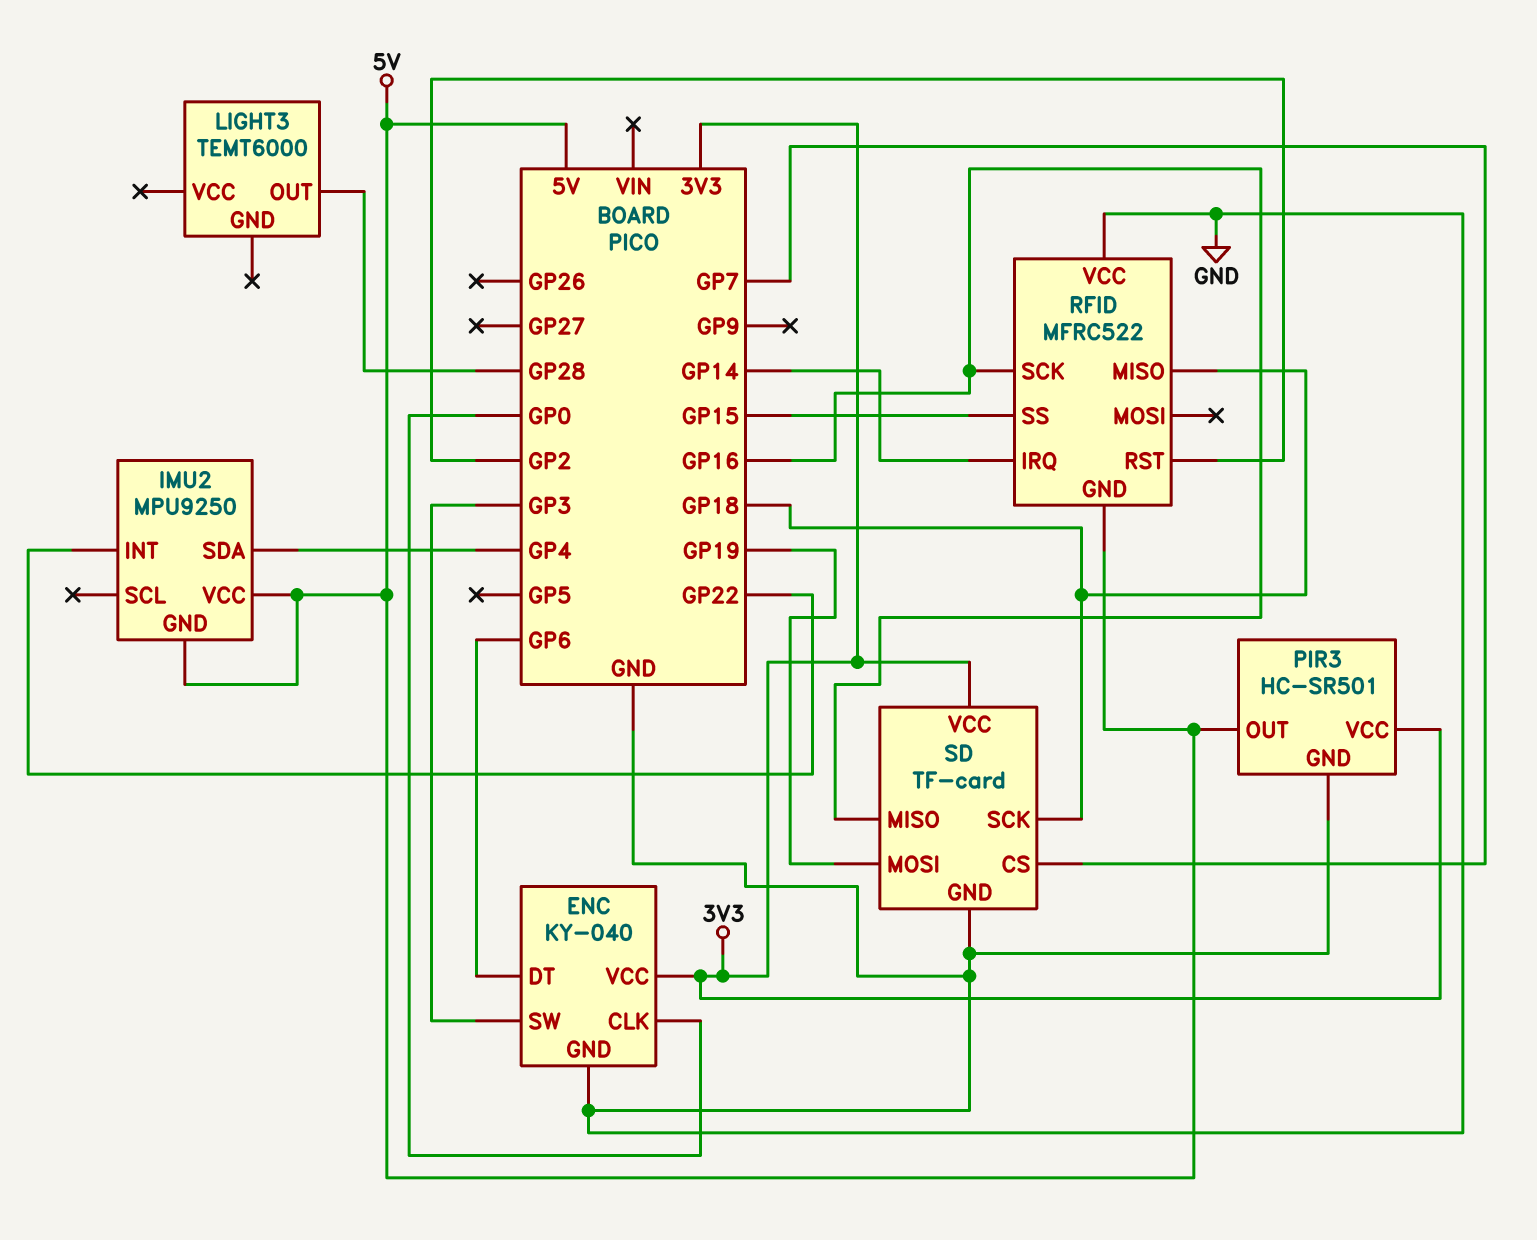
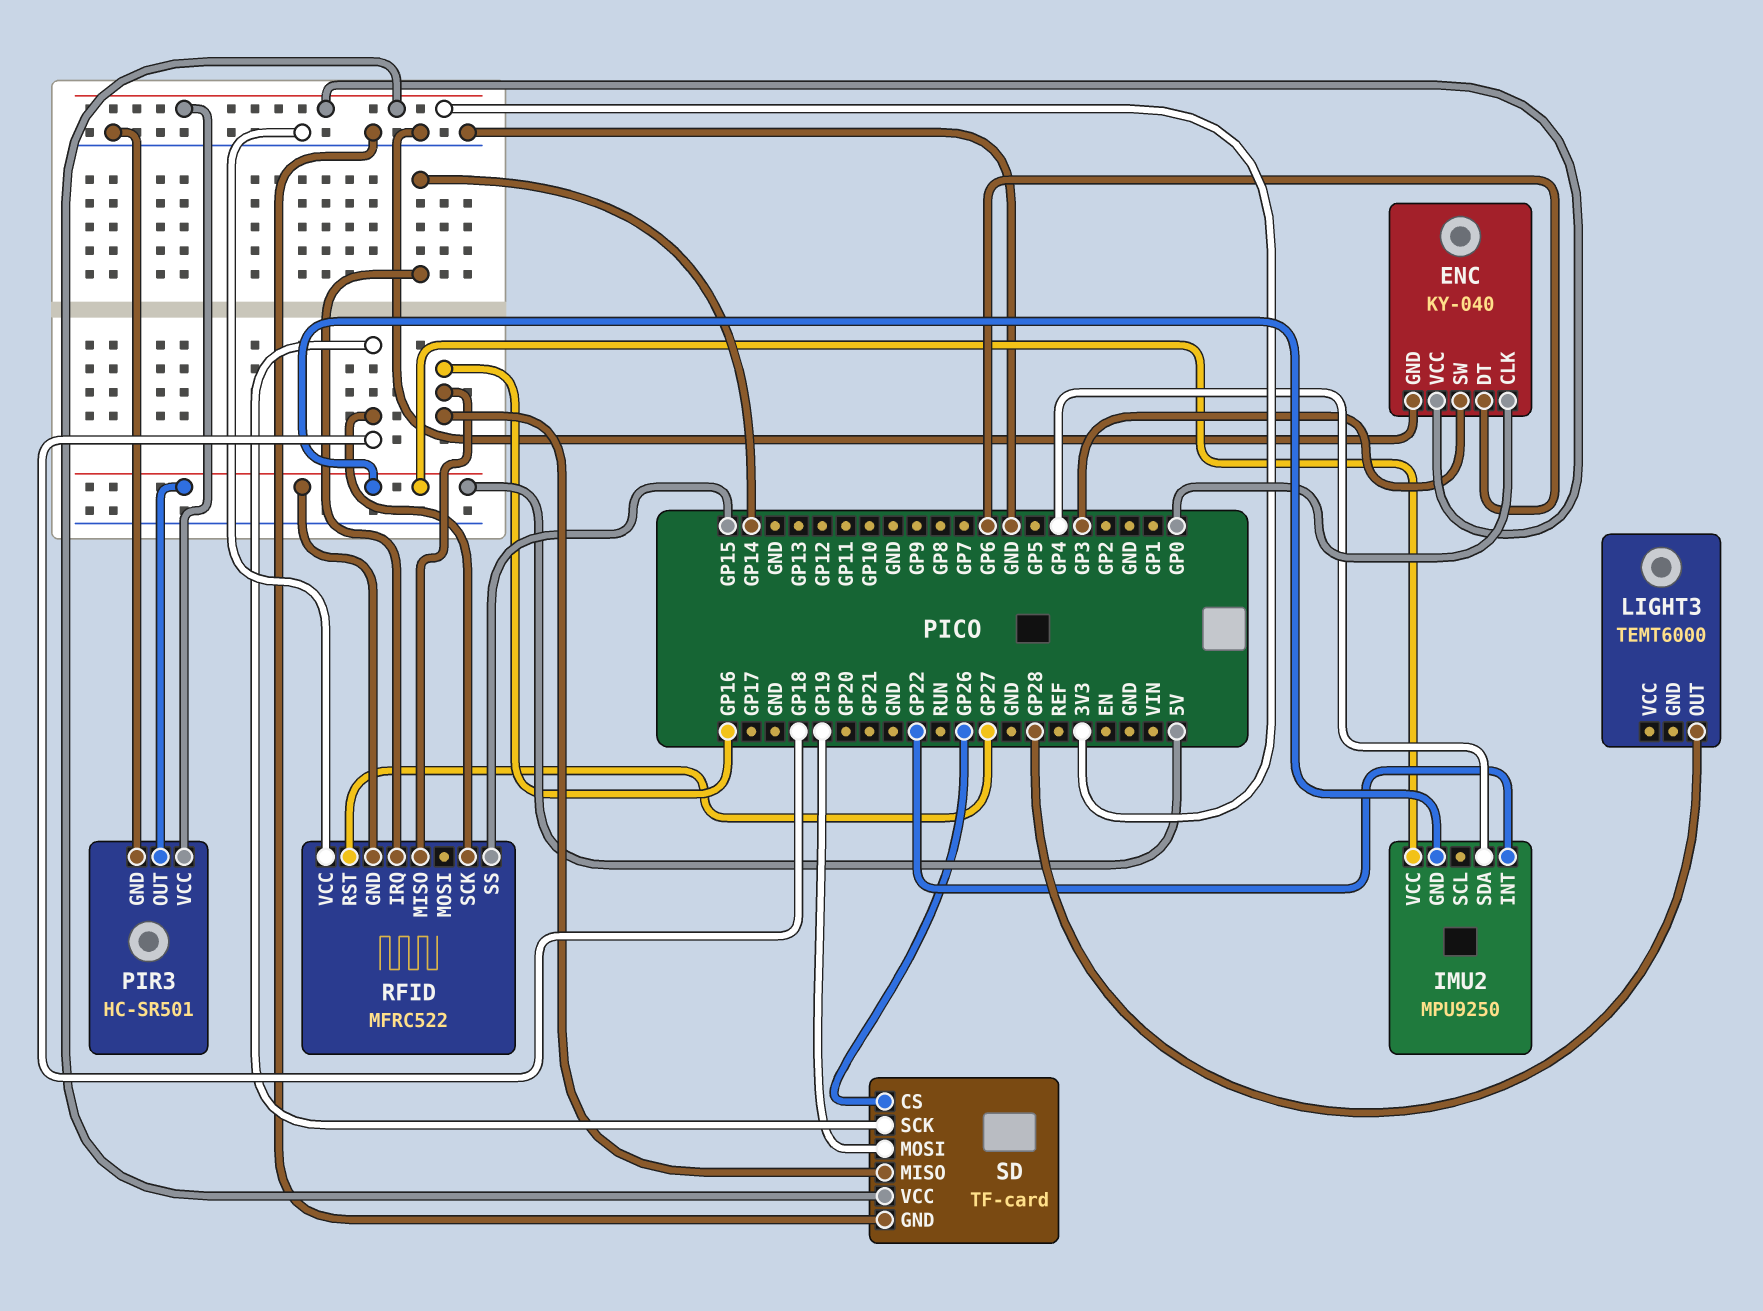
RFID pin MISO: GP18 -> GP16
RFID pin RST: GP2 -> GP27
RFID pin SCK: GP16 -> GP18
SD pin CS: GP7 -> GP26

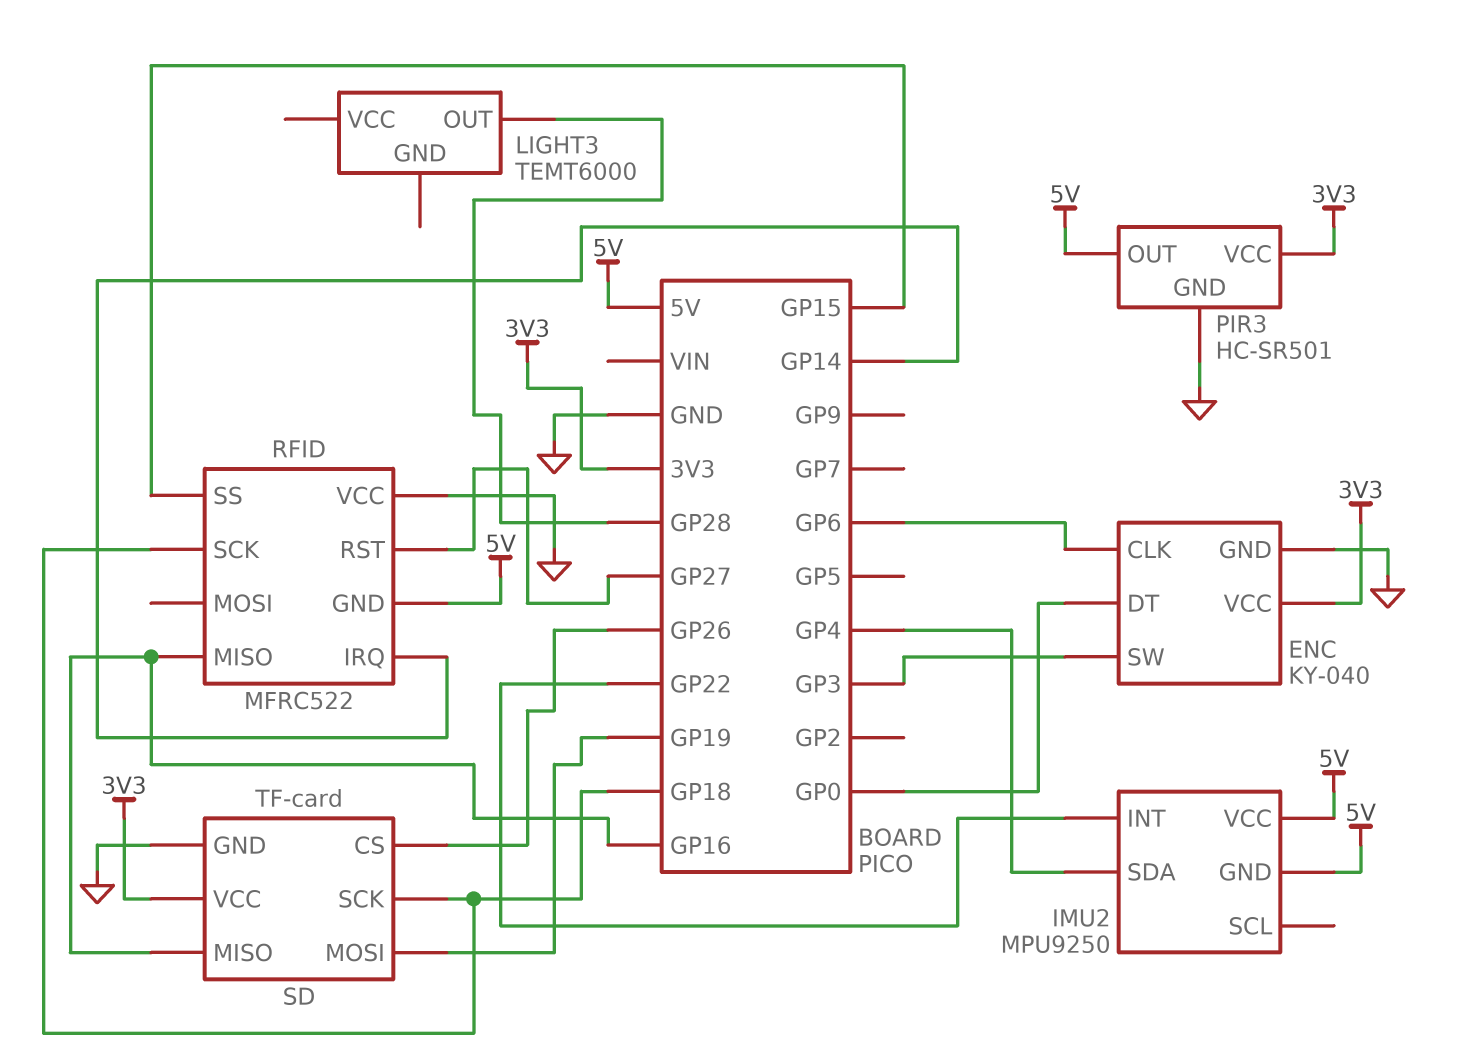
ENC pin CLK: GP0 -> GP6
ENC pin DT: GP6 -> GP0

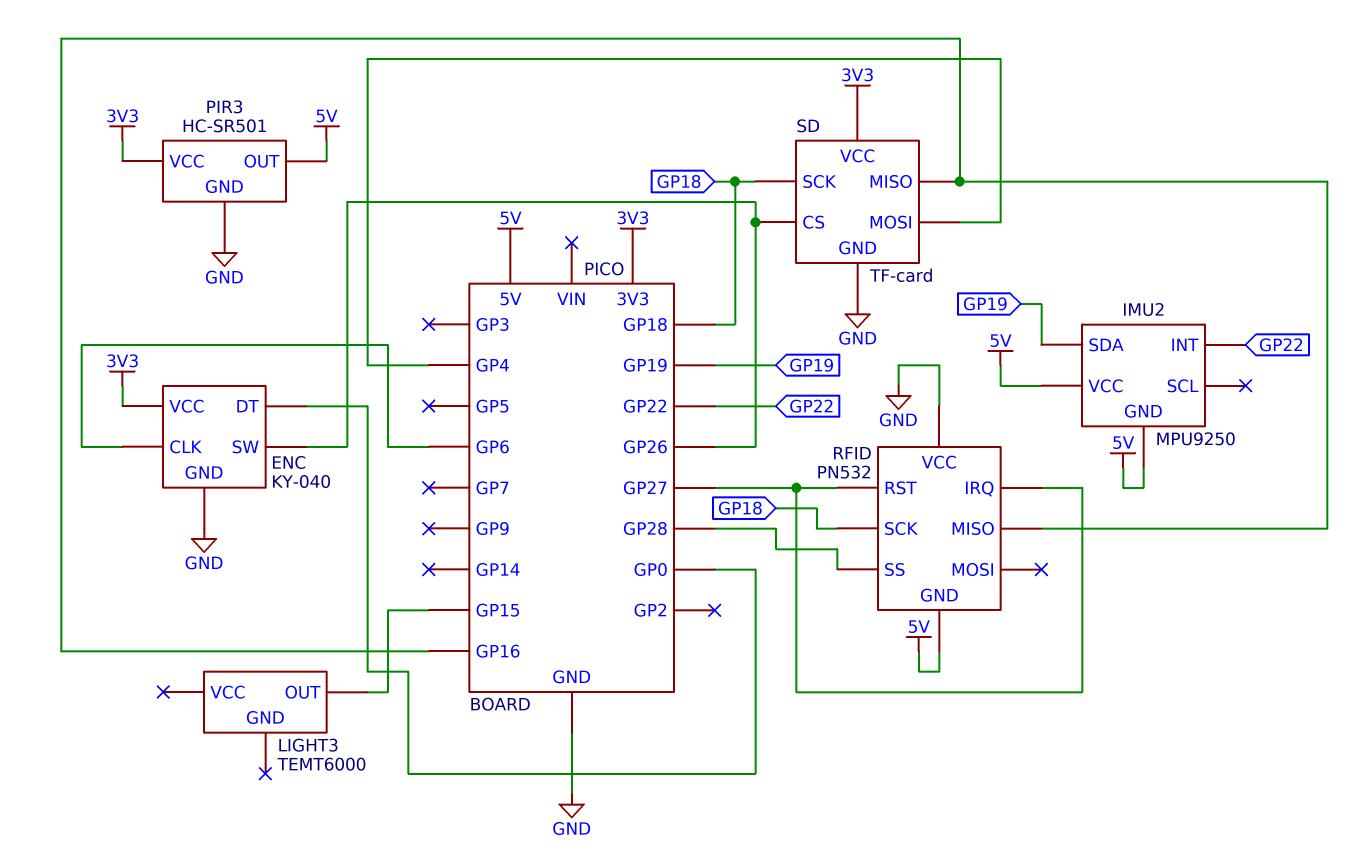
ENC pin SW: GP3 -> GP26
IMU2 pin SDA: GP4 -> GP19
LIGHT3 pin OUT: GP28 -> GP15
RFID: MFRC522 -> PN532
RFID pin IRQ: GP14 -> GP27
RFID pin SS: GP15 -> GP28
SD pin MOSI: GP19 -> GP4

